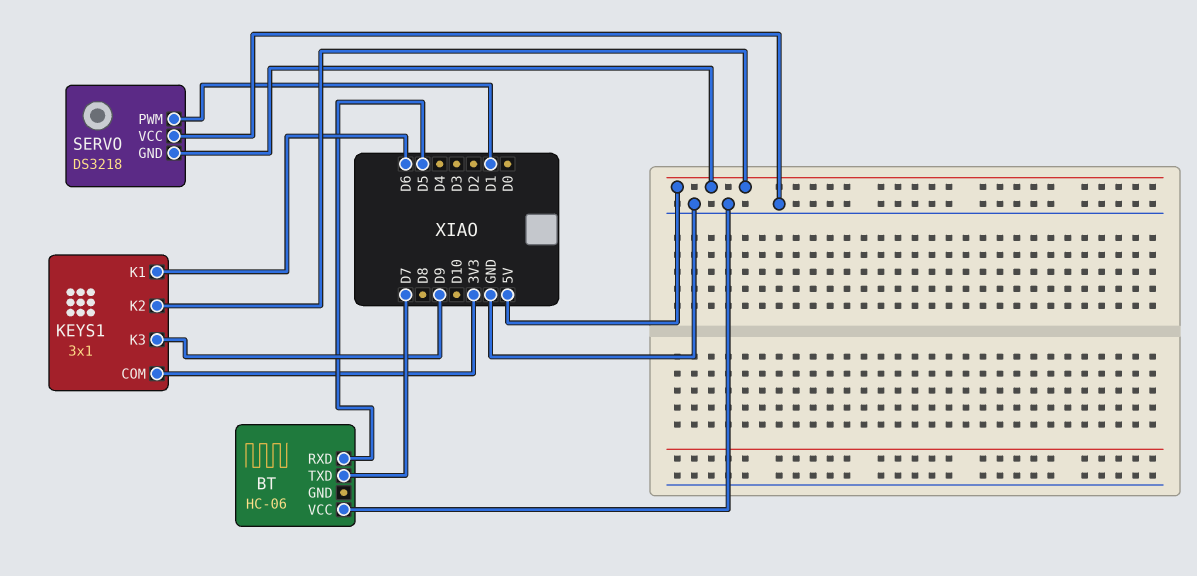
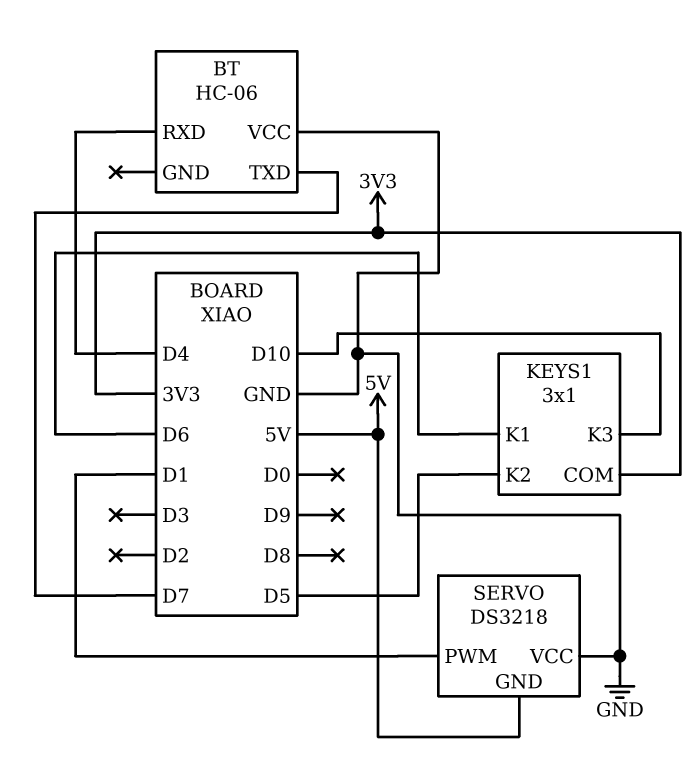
BT pin RXD: D5 -> D4
KEYS1 pin K2: 5V -> D5
KEYS1 pin K3: D9 -> D10

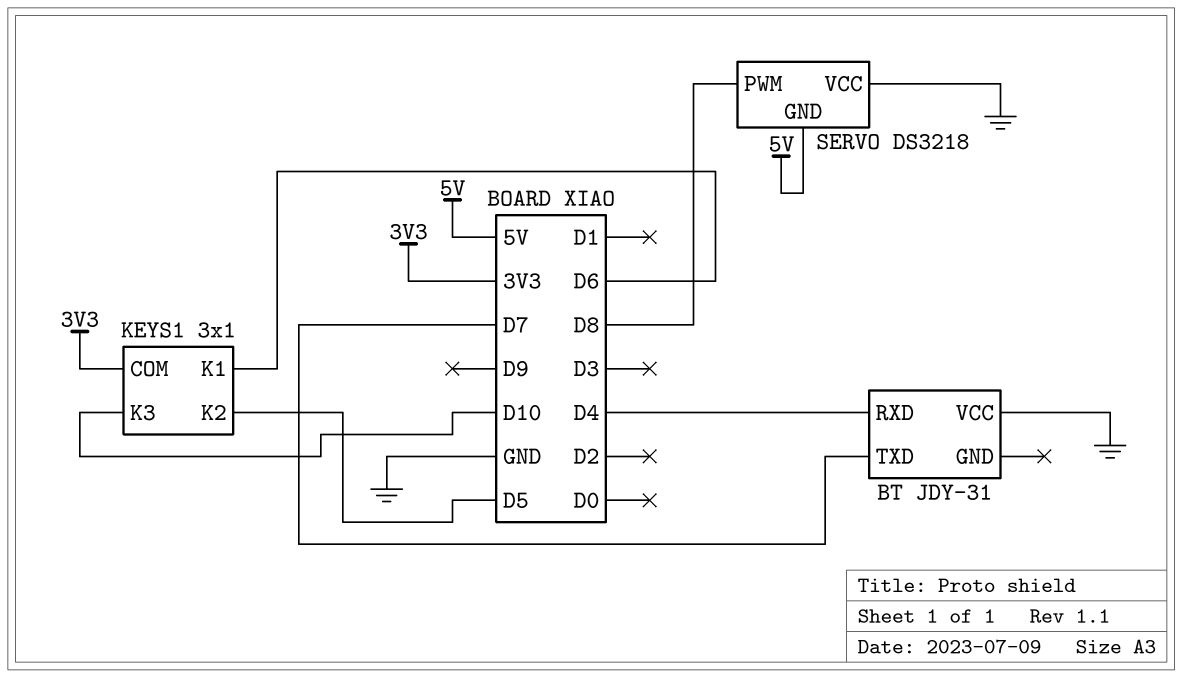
BT: HC-06 -> JDY-31
SERVO pin PWM: D1 -> D8

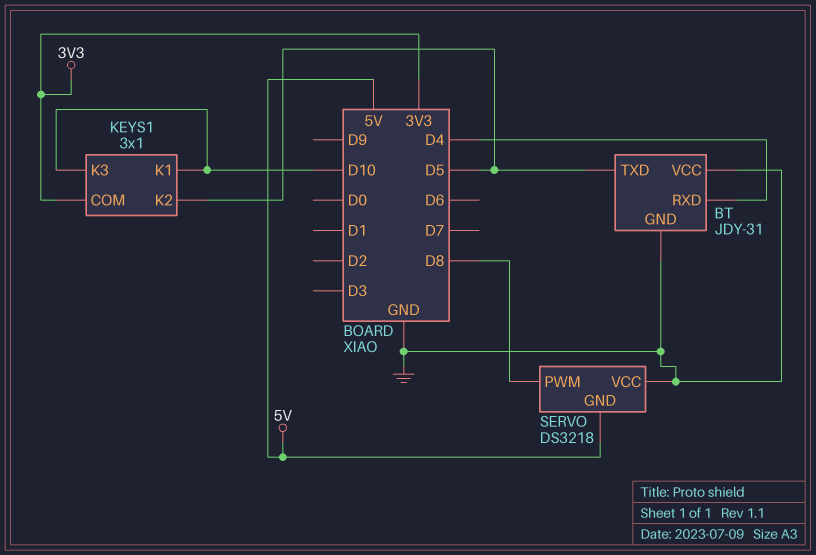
BT pin GND: none -> GND
BT pin TXD: D7 -> D5
KEYS1 pin K1: D6 -> D10

